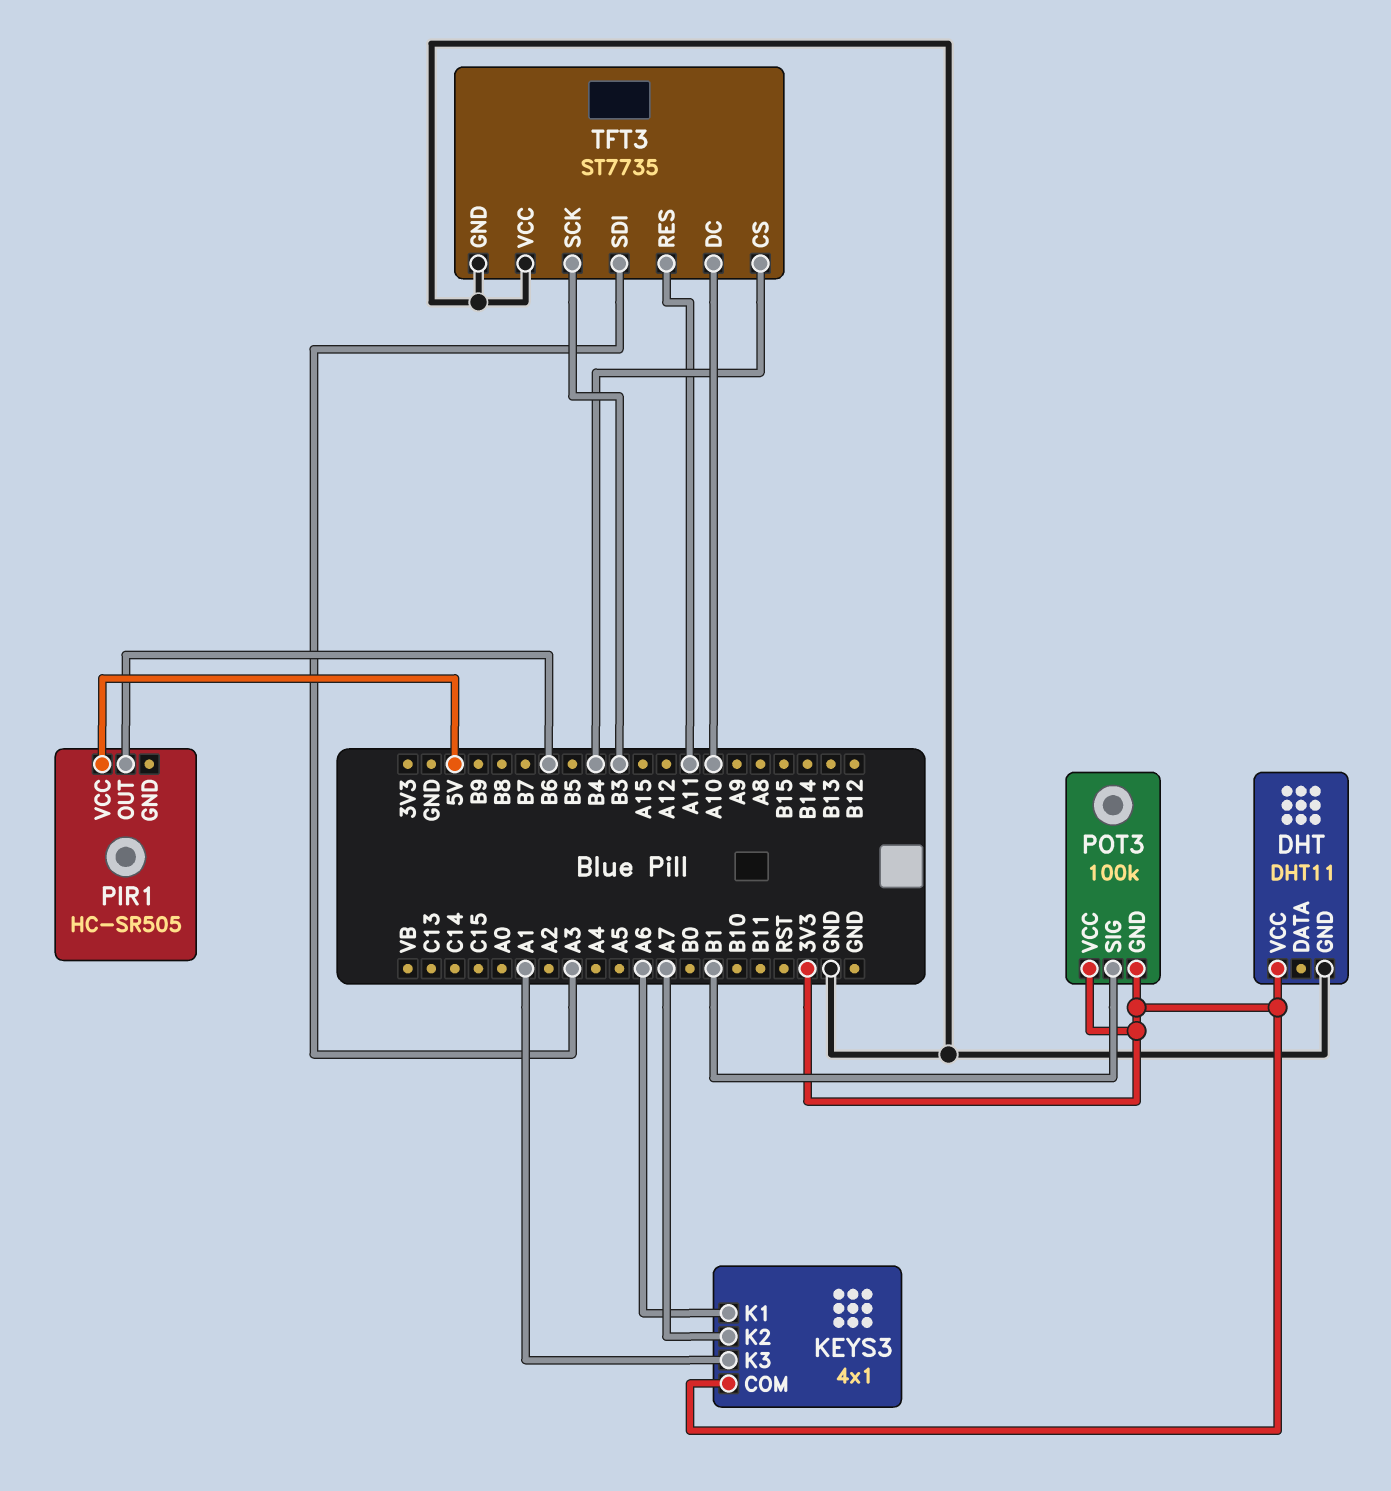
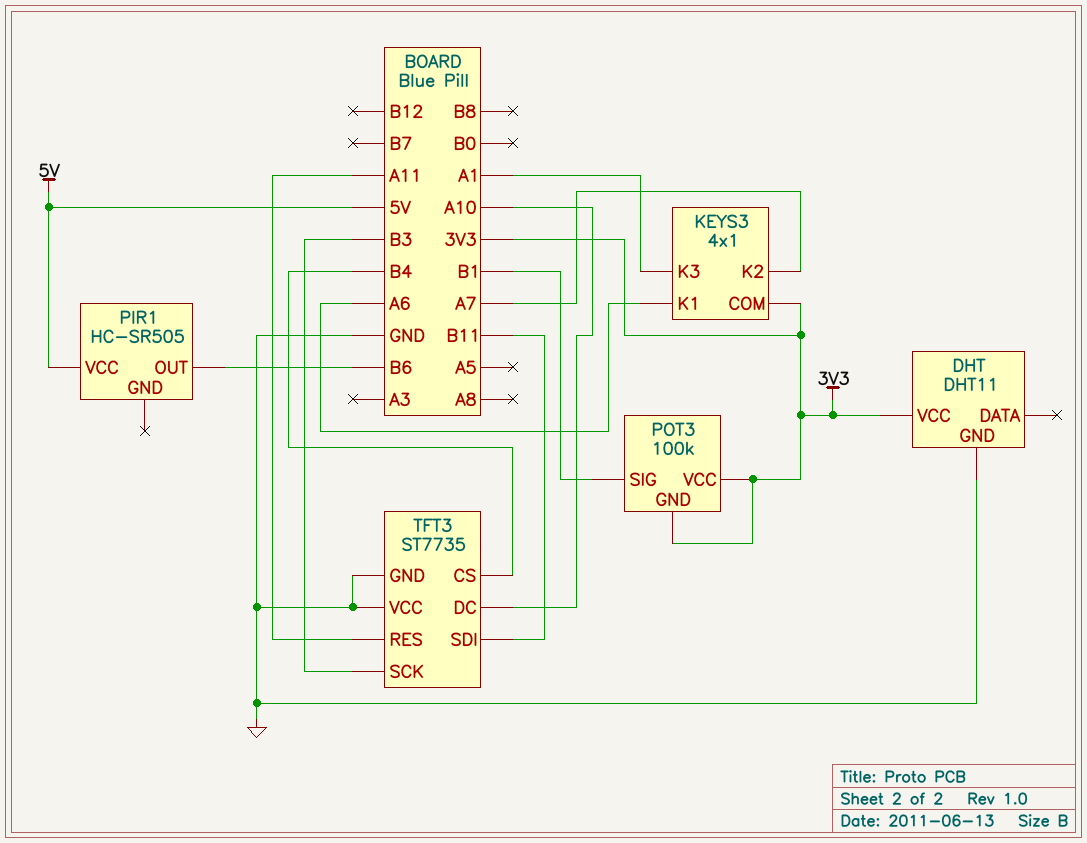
TFT3 pin SDI: A3 -> B11

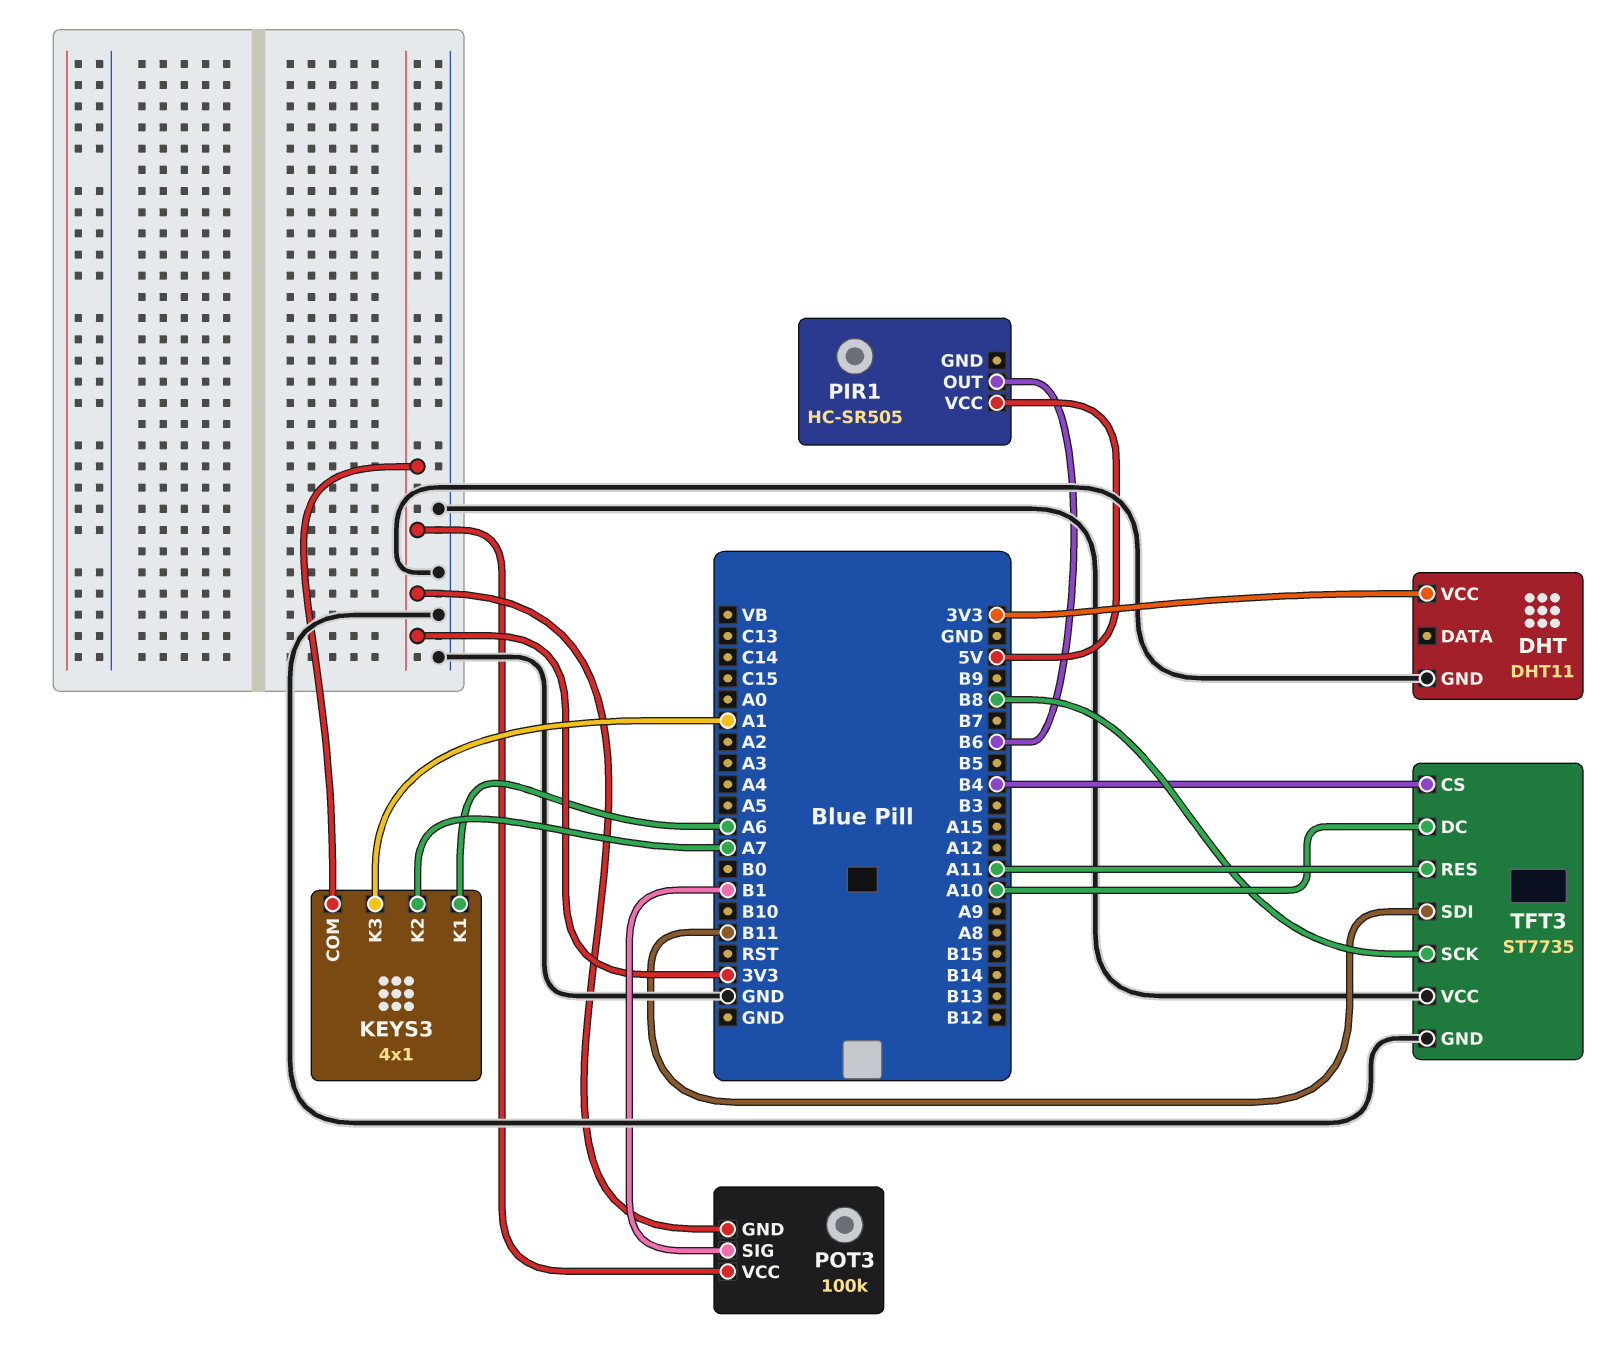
TFT3 pin SCK: B3 -> B8

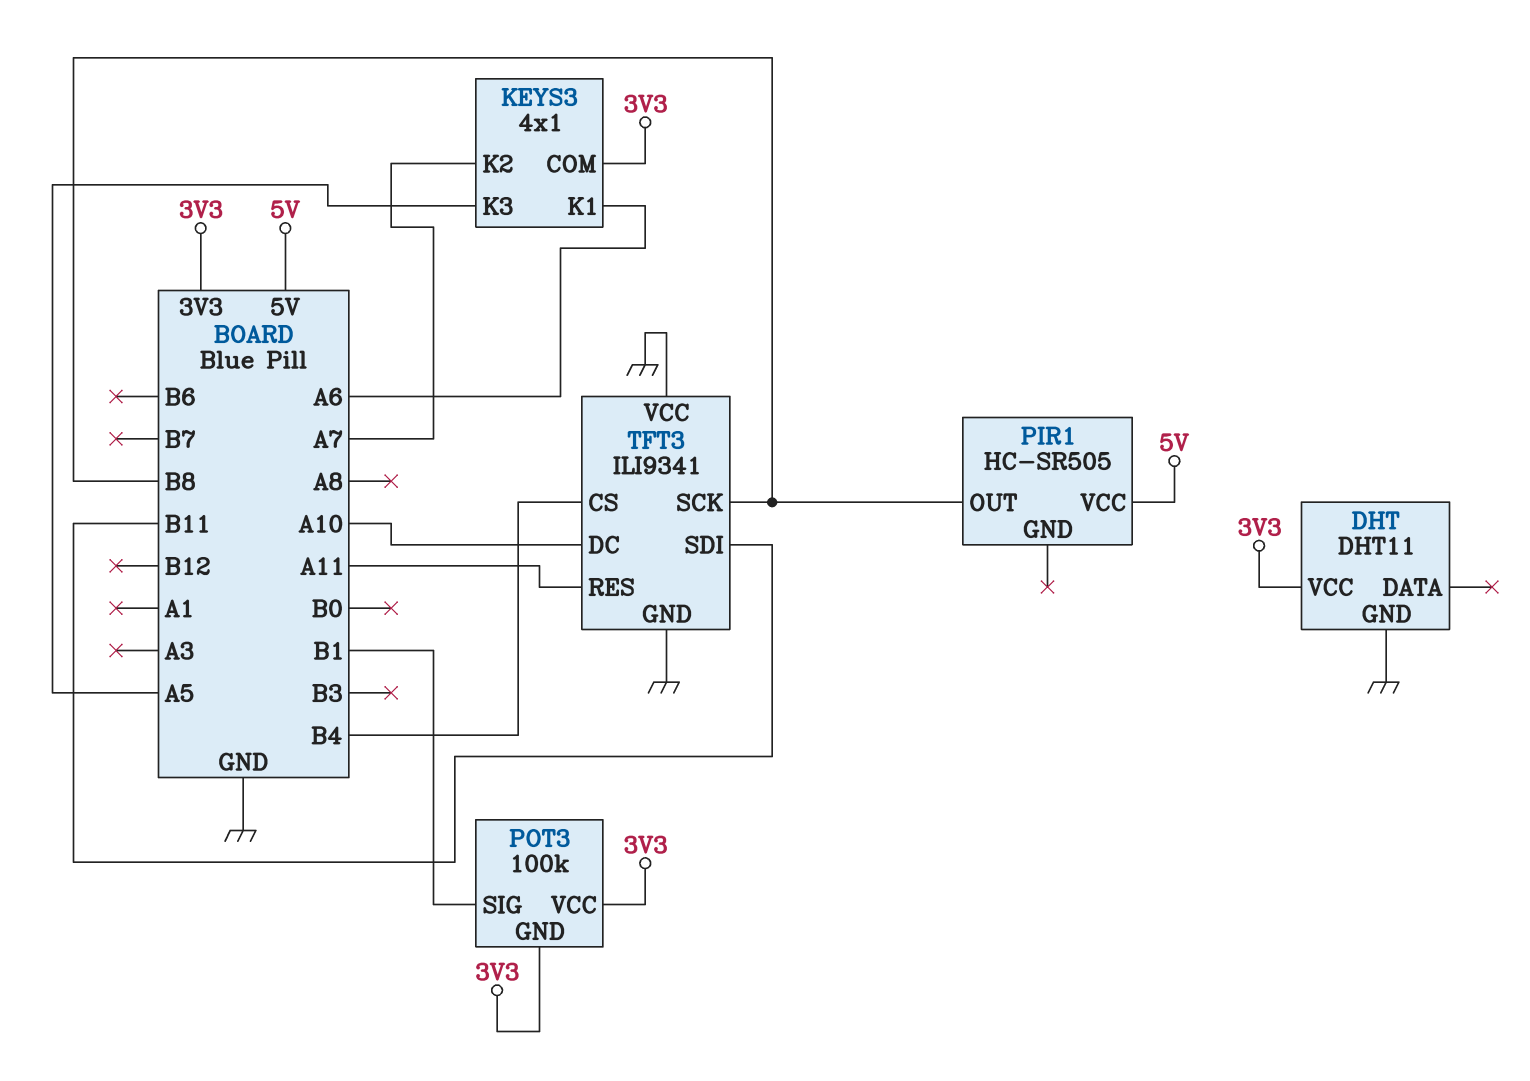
KEYS3 pin K3: A1 -> A5
PIR1 pin OUT: B6 -> B8
TFT3: ST7735 -> ILI9341

